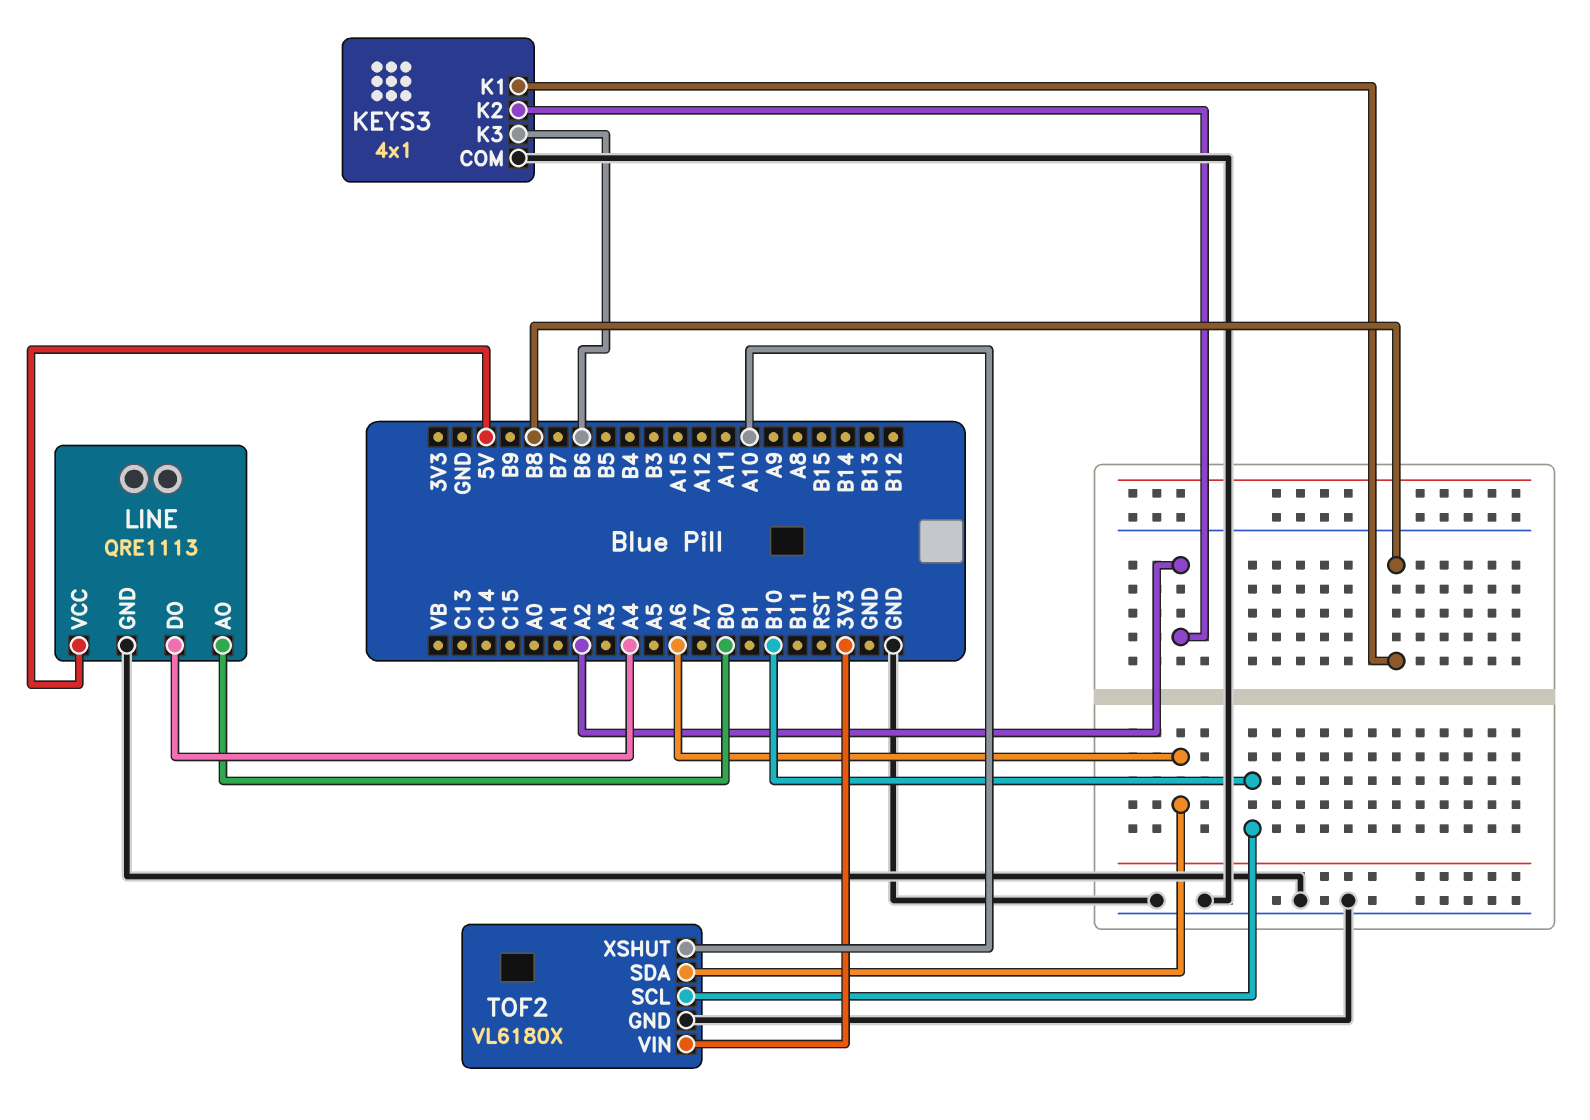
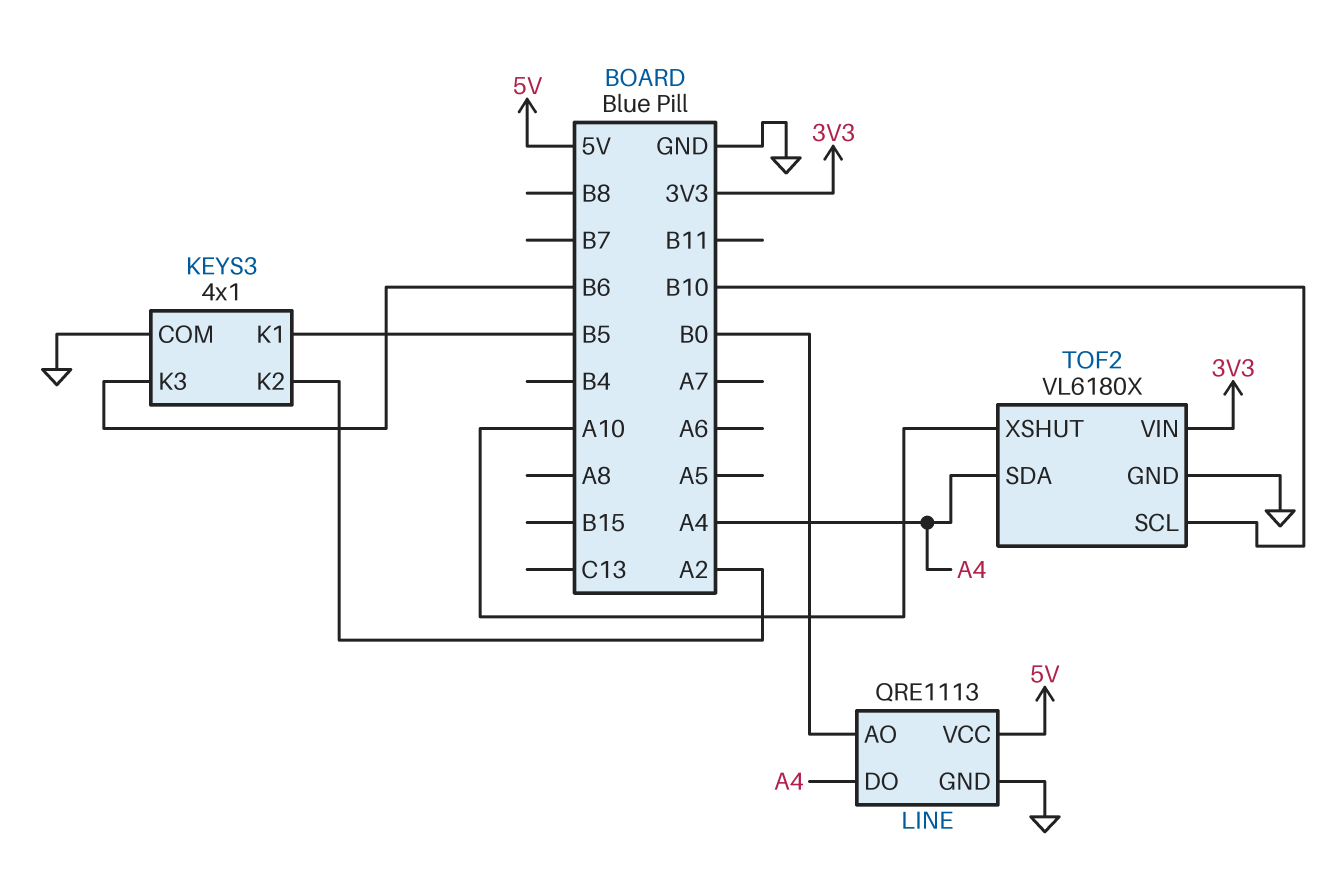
KEYS3 pin K1: B8 -> B5
TOF2 pin SDA: A6 -> A4

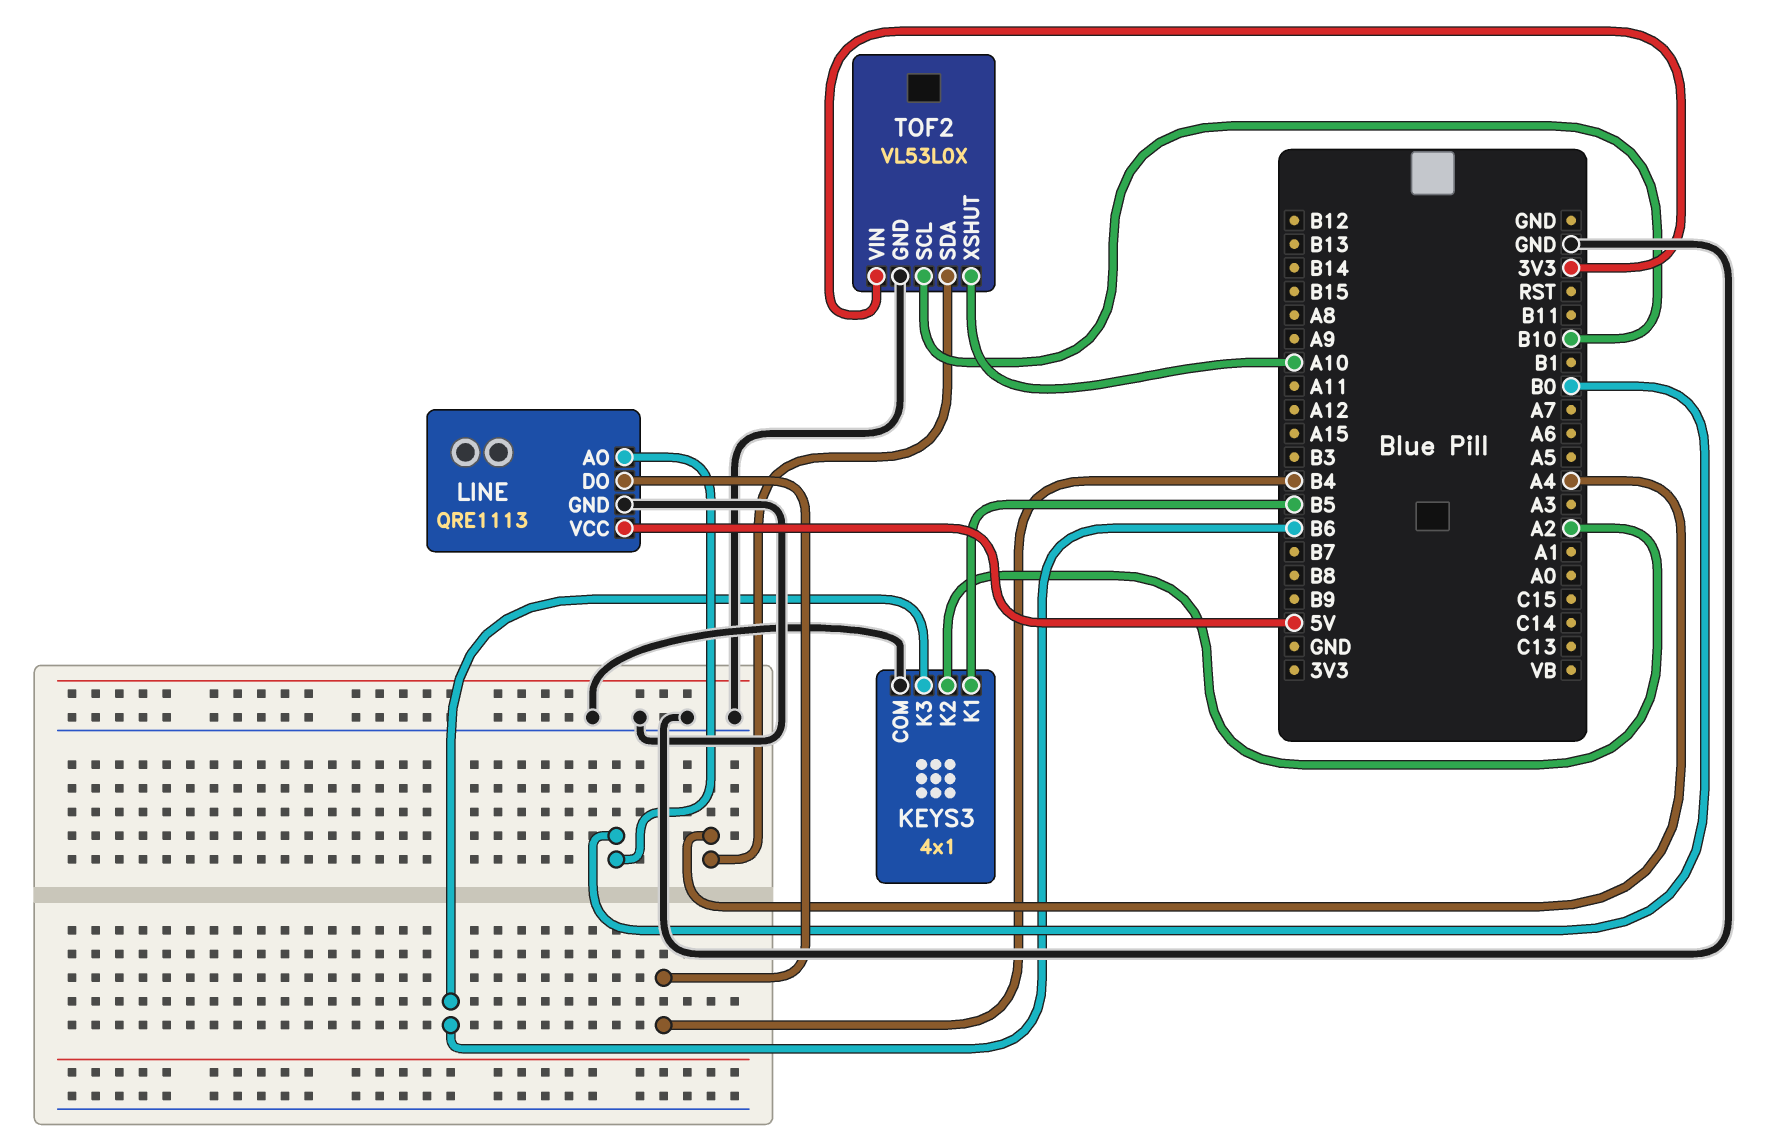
LINE pin DO: A4 -> B4
TOF2: VL6180X -> VL53L0X

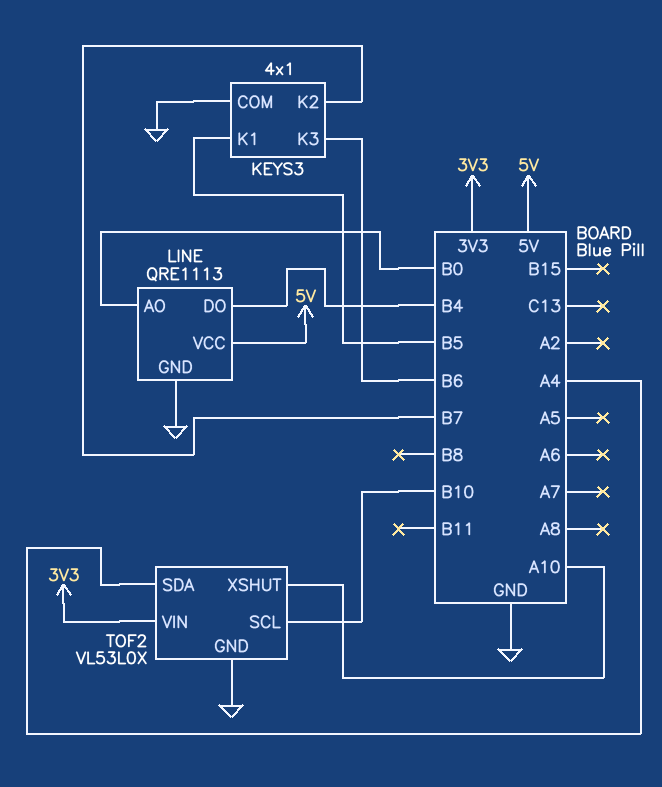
KEYS3 pin K2: A2 -> B7

